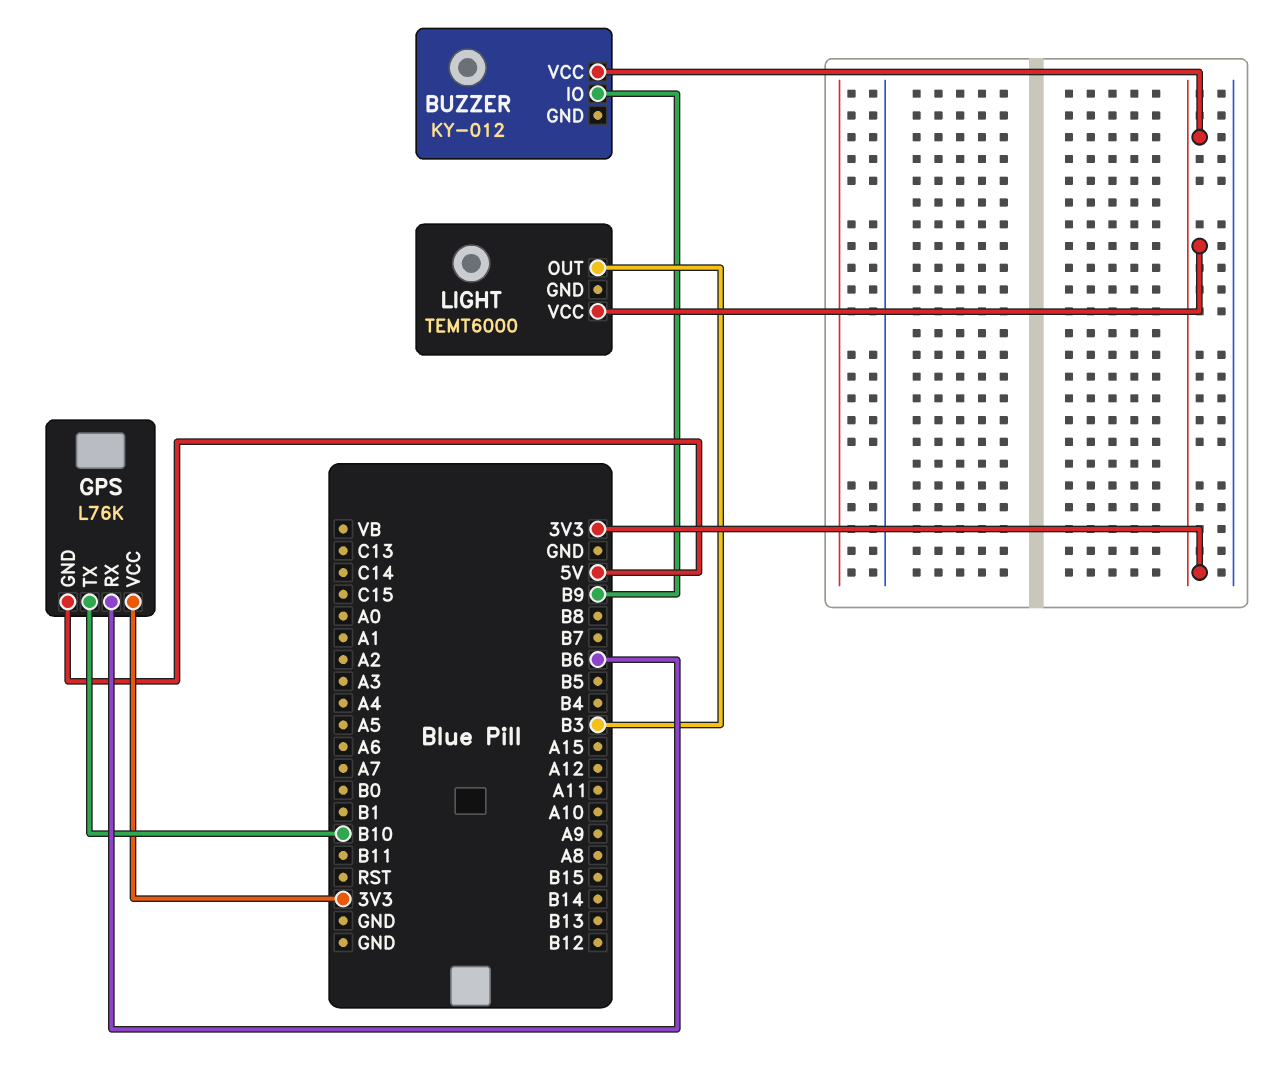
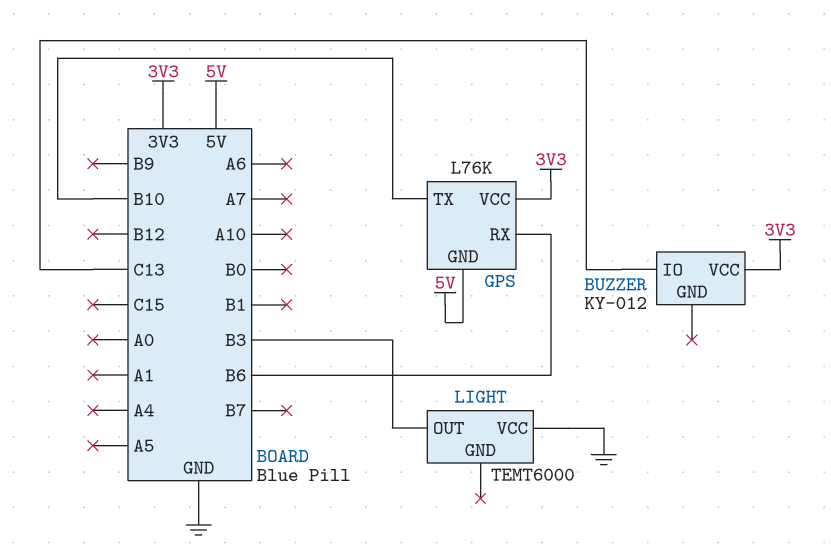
BUZZER pin IO: B9 -> C13
LIGHT pin VCC: 3V3 -> GND

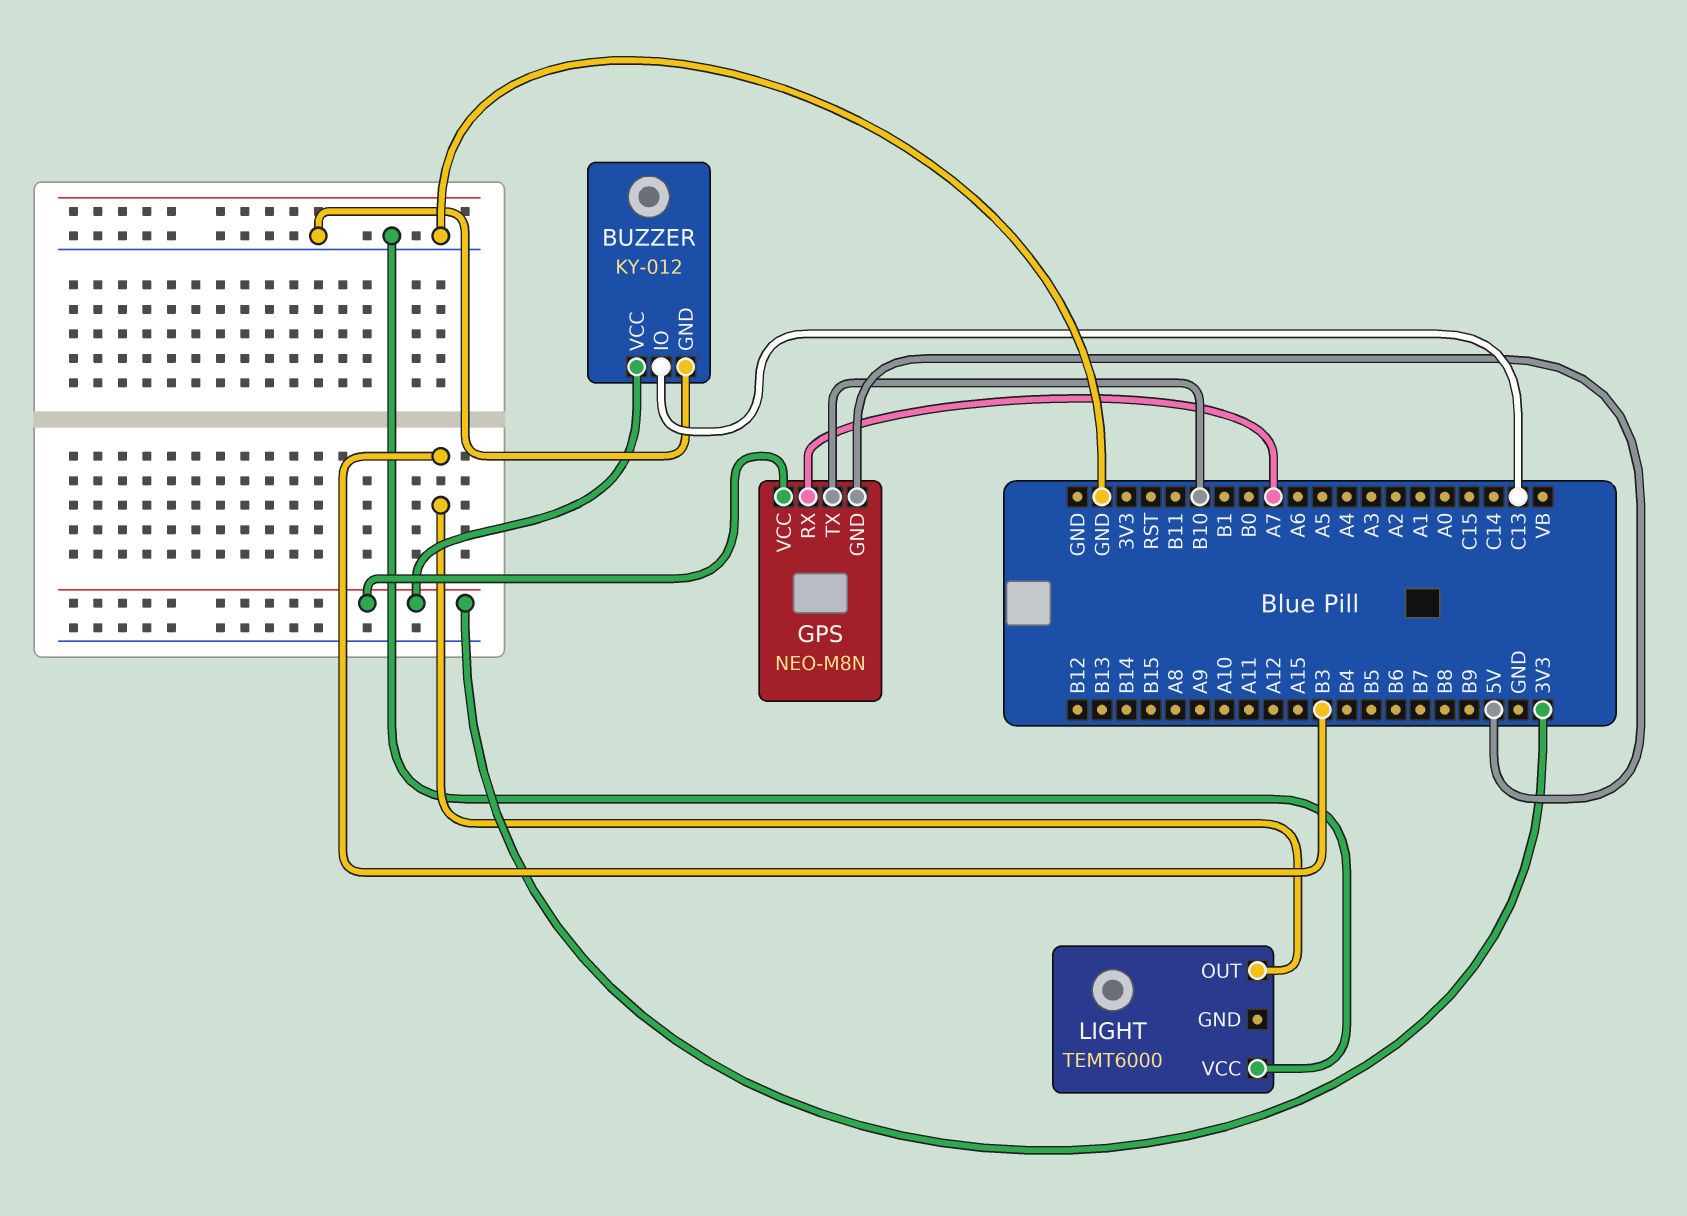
BUZZER pin GND: none -> GND
GPS: L76K -> NEO-M8N
GPS pin RX: B6 -> A7

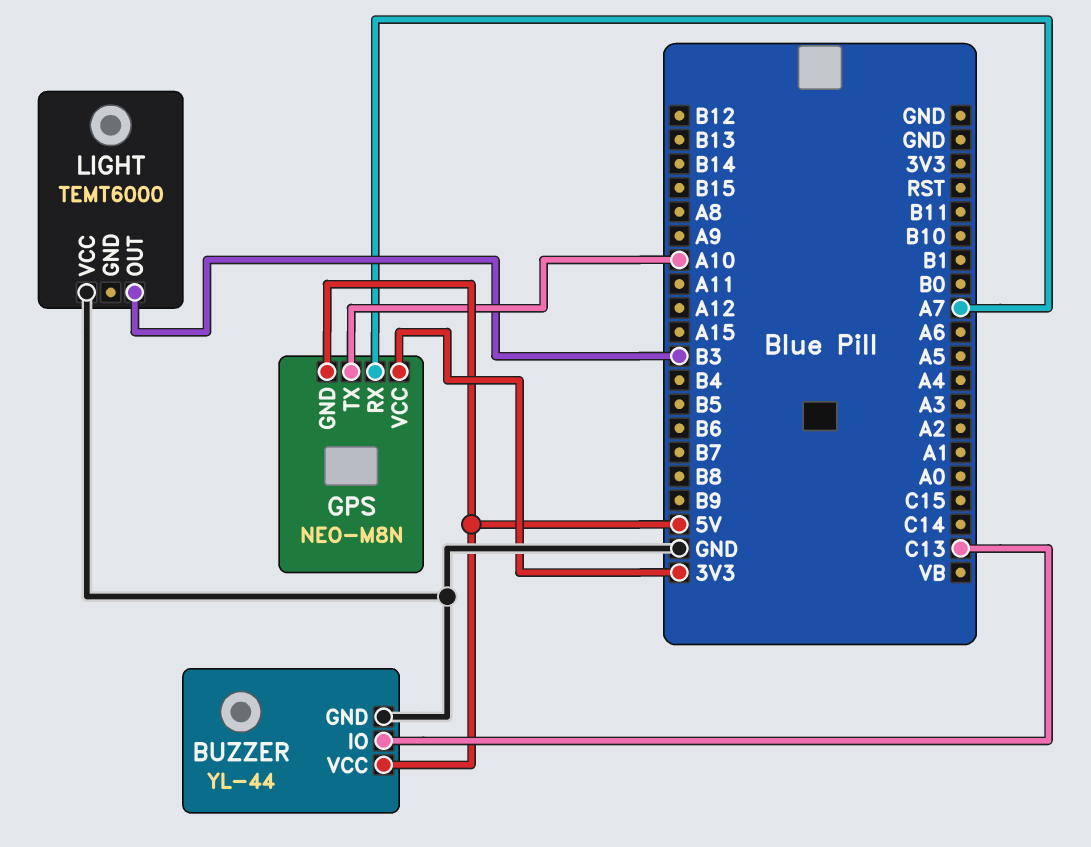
BUZZER: KY-012 -> YL-44
BUZZER pin VCC: 3V3 -> 5V
GPS pin TX: B10 -> A10

